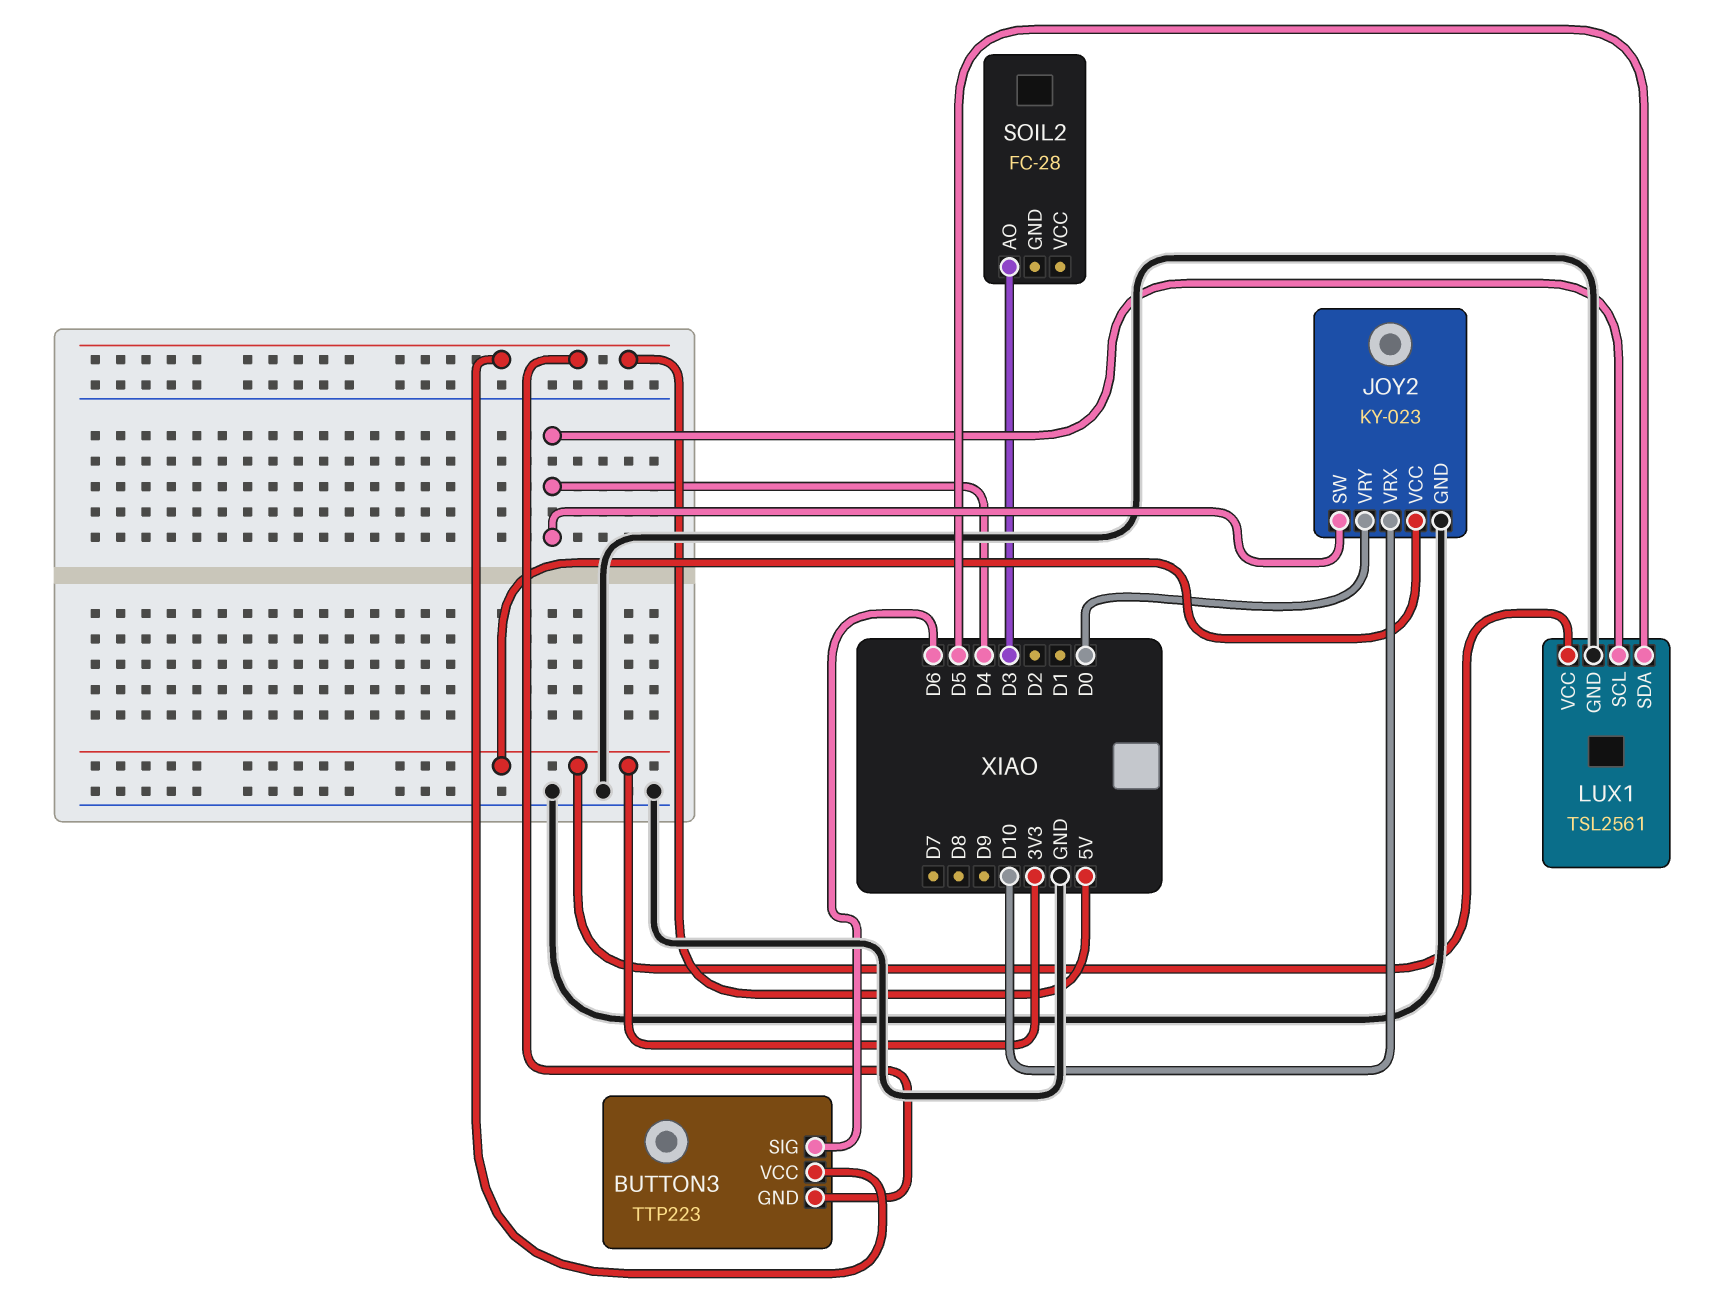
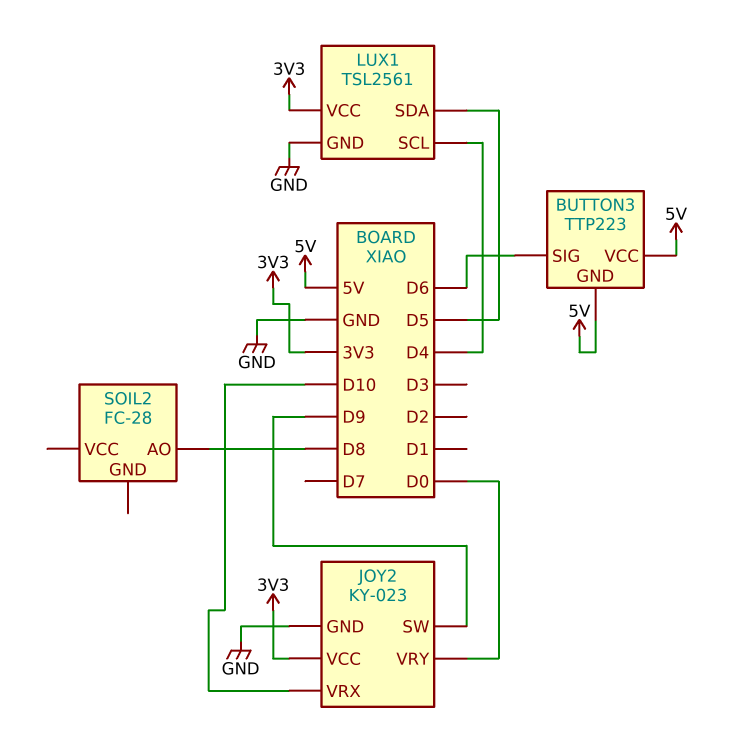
JOY2 pin SW: D4 -> D9
SOIL2 pin AO: D3 -> D8

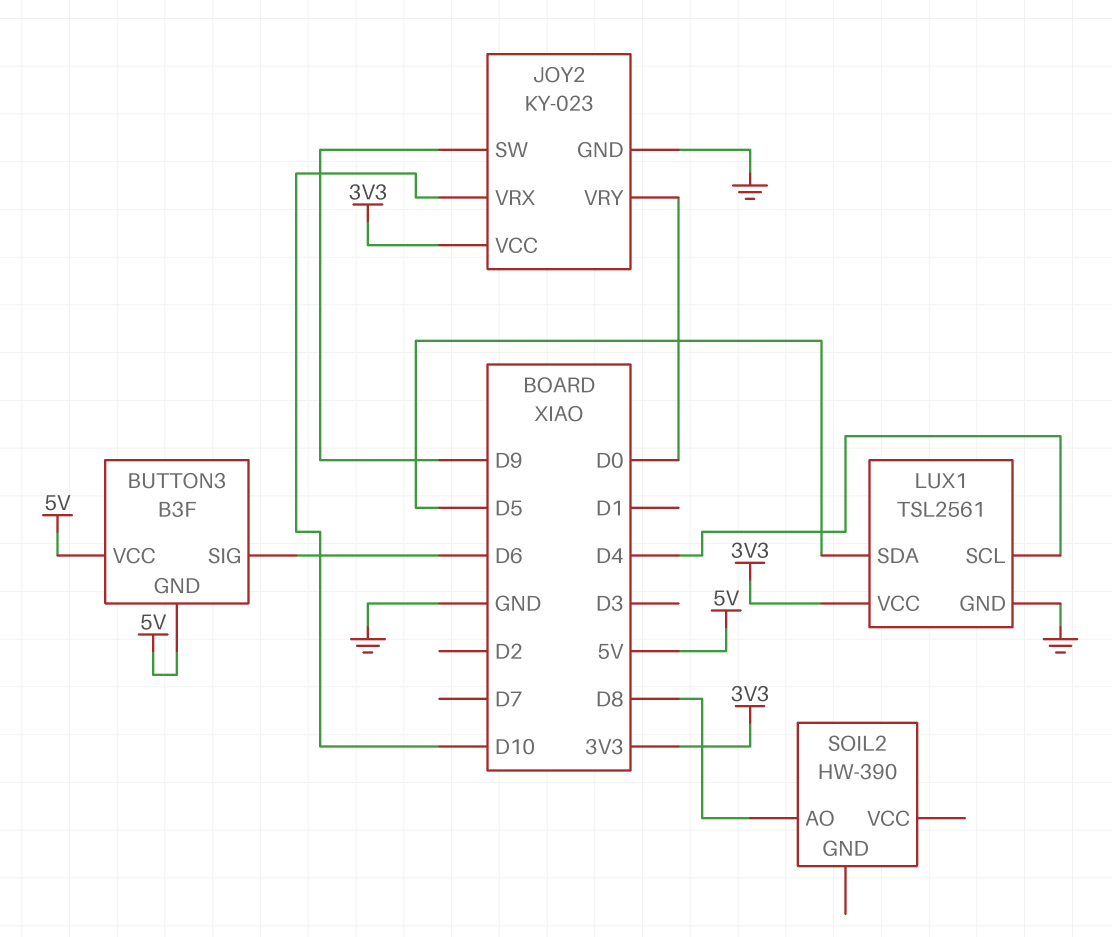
BUTTON3: TTP223 -> B3F
SOIL2: FC-28 -> HW-390

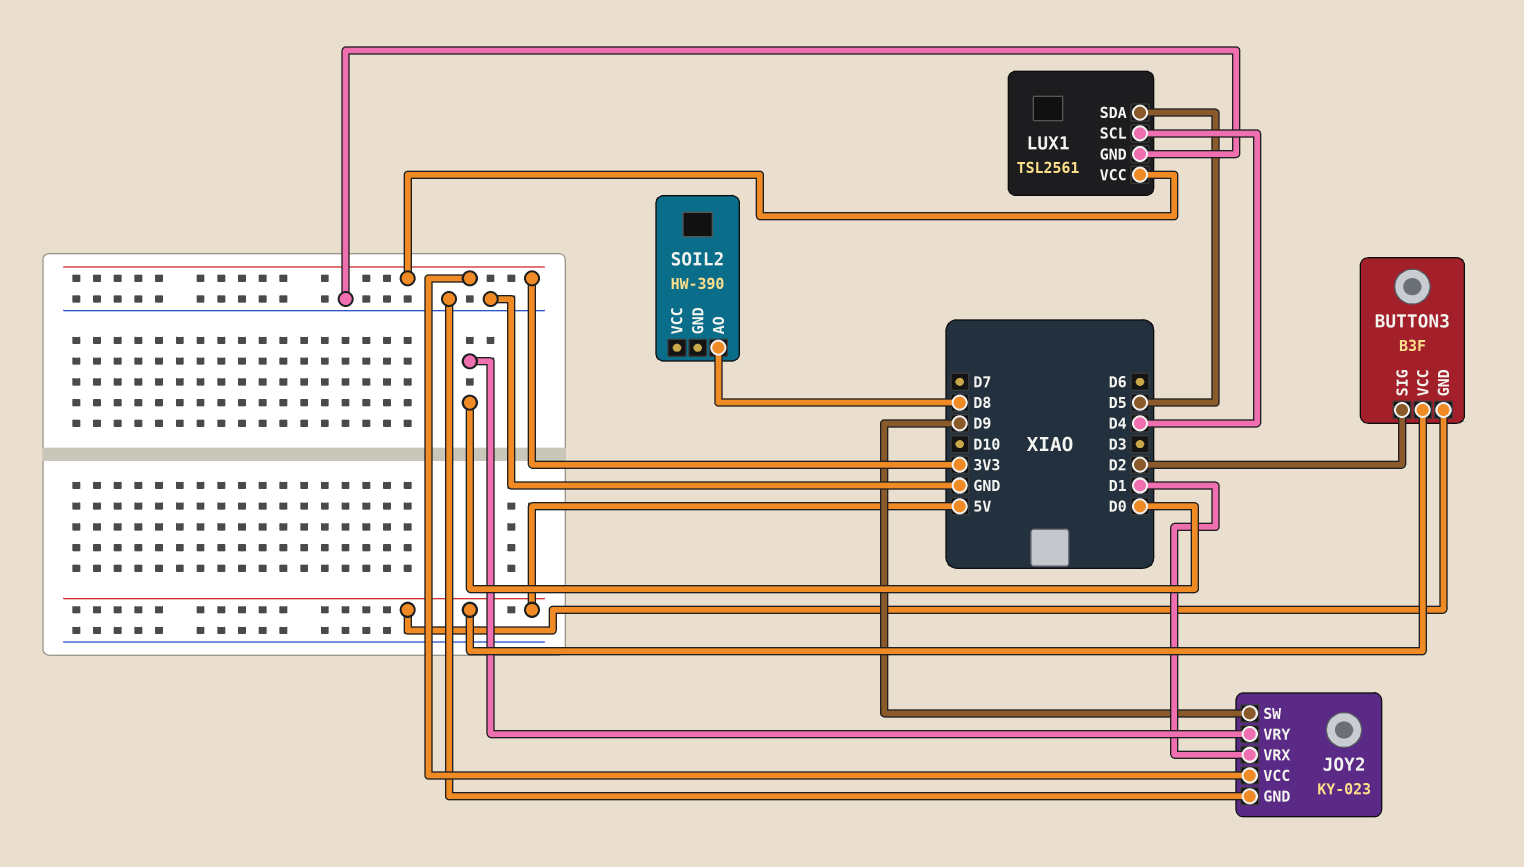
BUTTON3 pin SIG: D6 -> D2
JOY2 pin VRX: D10 -> D1

